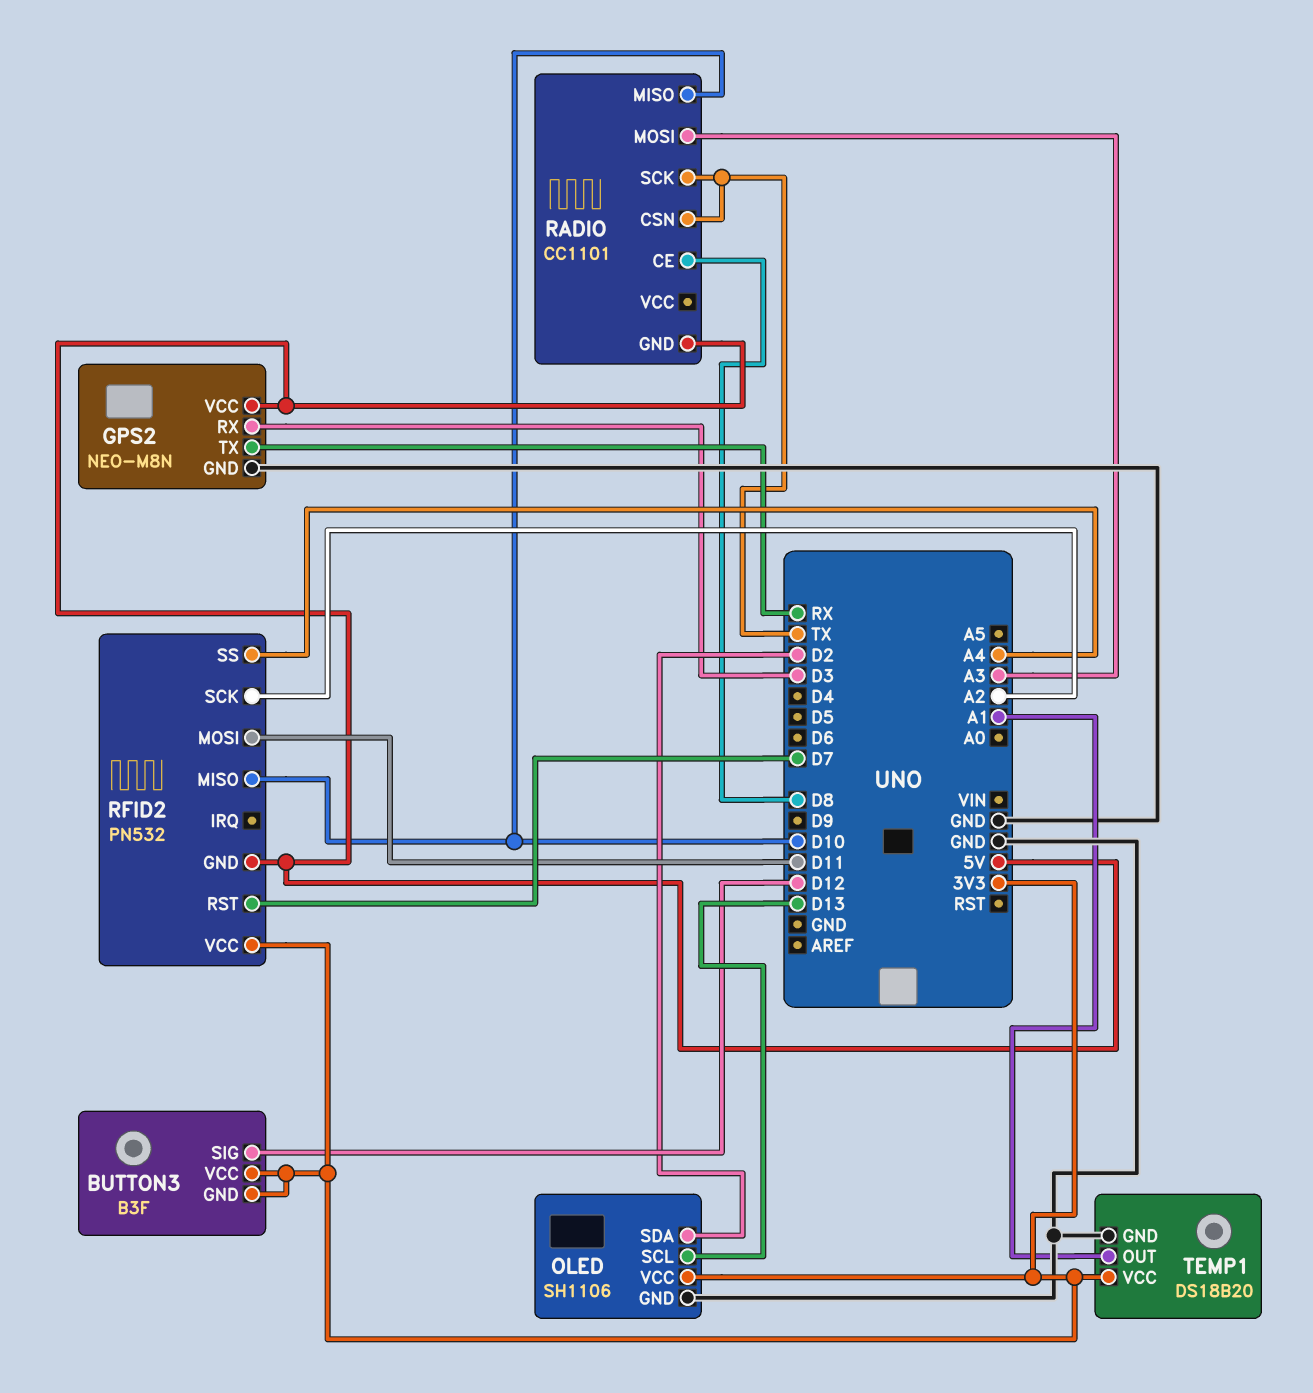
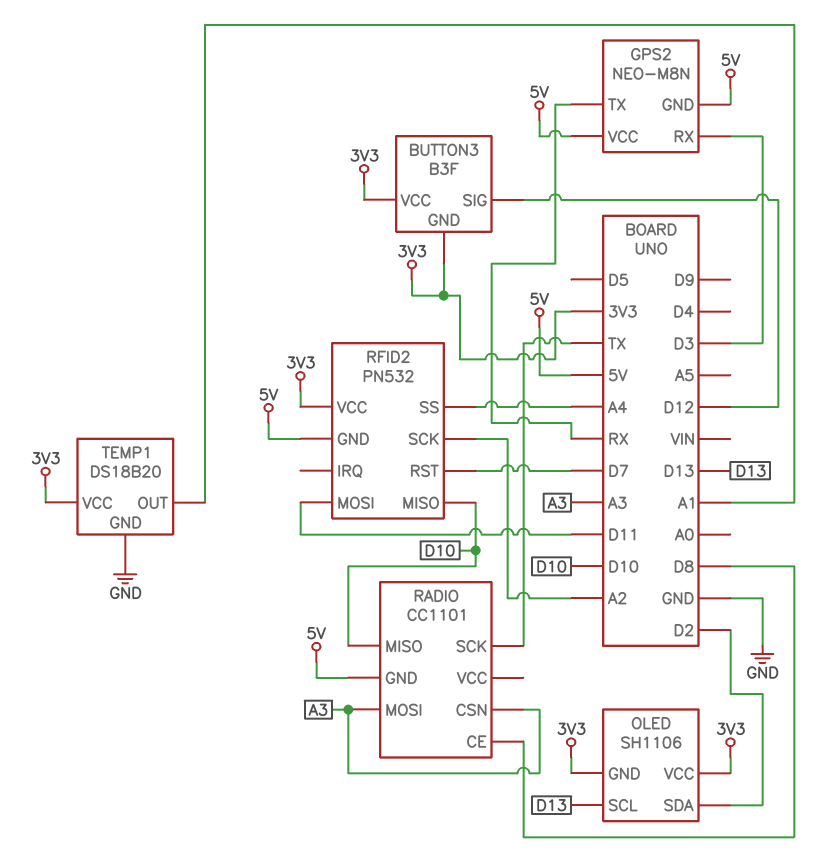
GPS2 pin GND: GND -> 5V
OLED pin GND: GND -> 3V3
RADIO pin CSN: TX -> A3

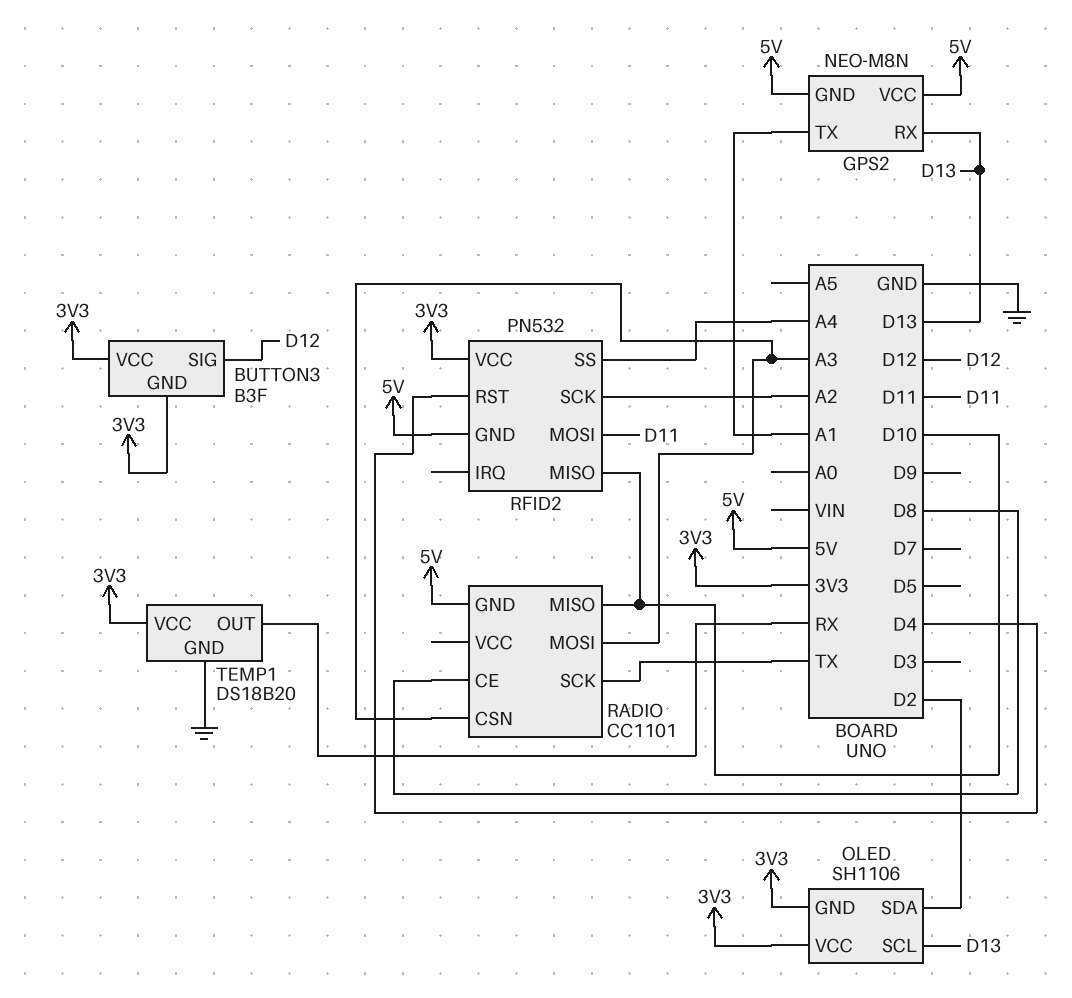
GPS2 pin RX: D3 -> D13
GPS2 pin TX: RX -> A1
RFID2 pin RST: D7 -> D4
TEMP1 pin OUT: A1 -> RX

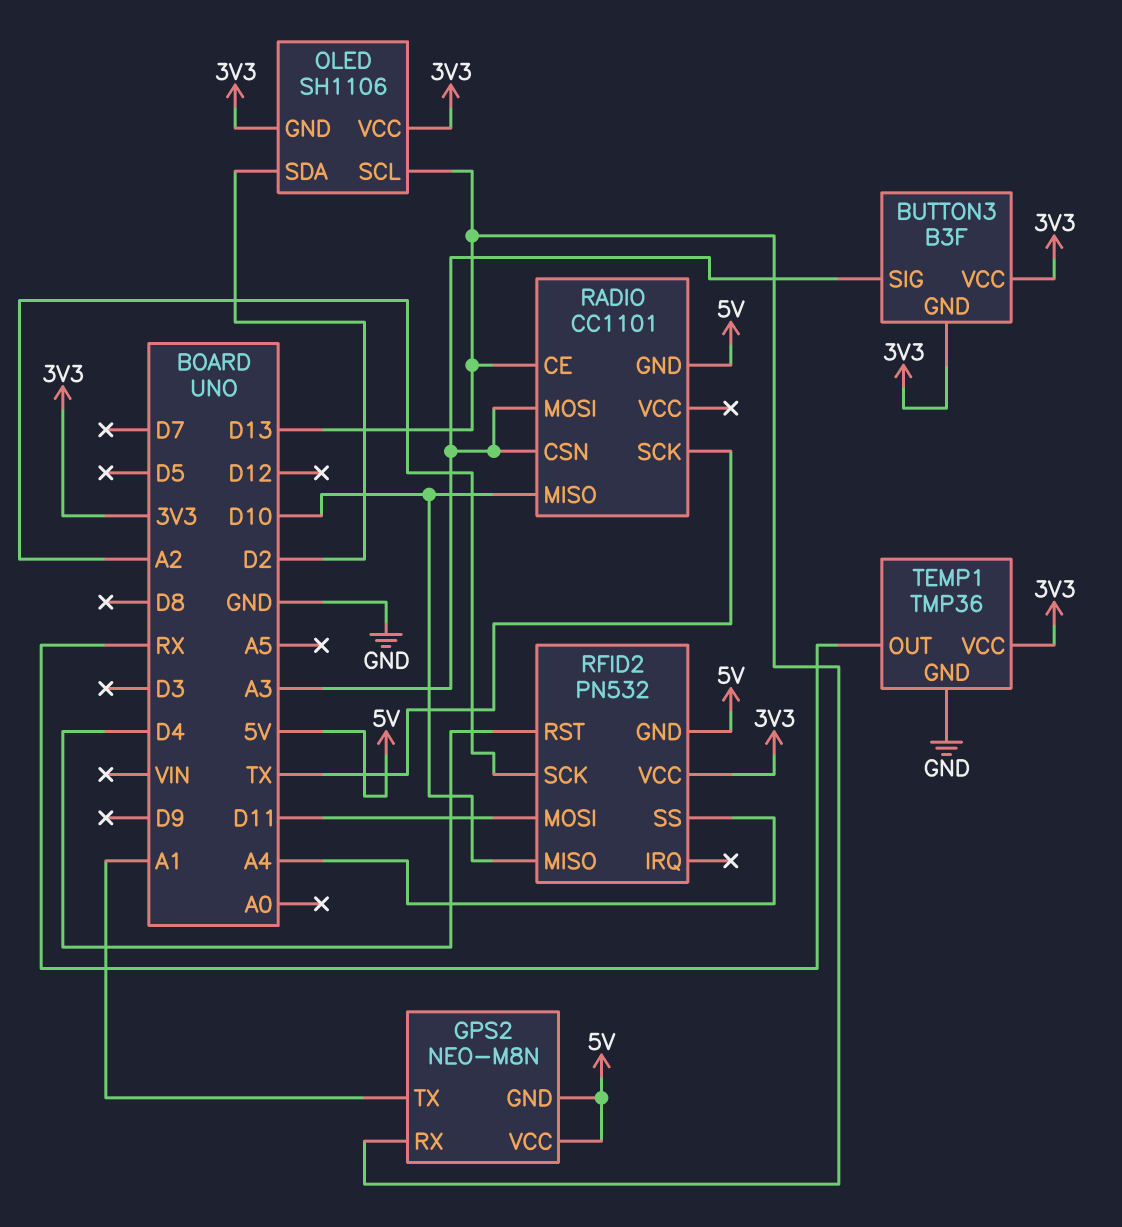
BUTTON3 pin SIG: D12 -> A3
RADIO pin CE: D8 -> D13
TEMP1: DS18B20 -> TMP36

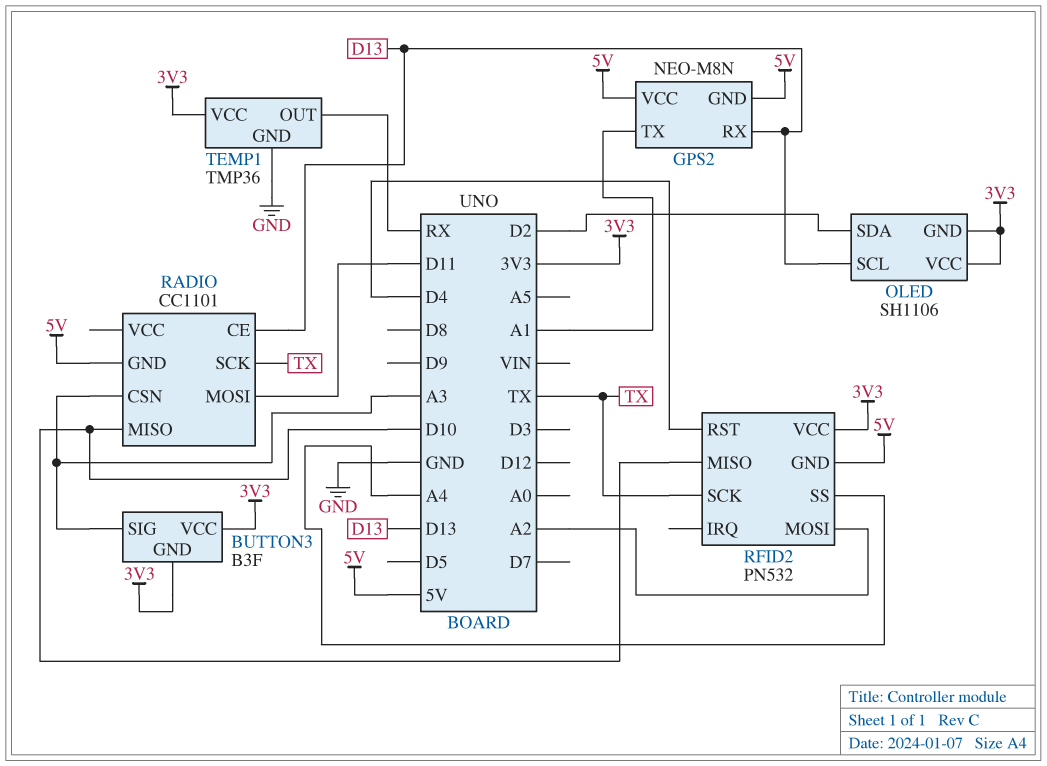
RADIO pin MOSI: A3 -> D11
RFID2 pin MOSI: D11 -> A2
RFID2 pin SCK: A2 -> TX

